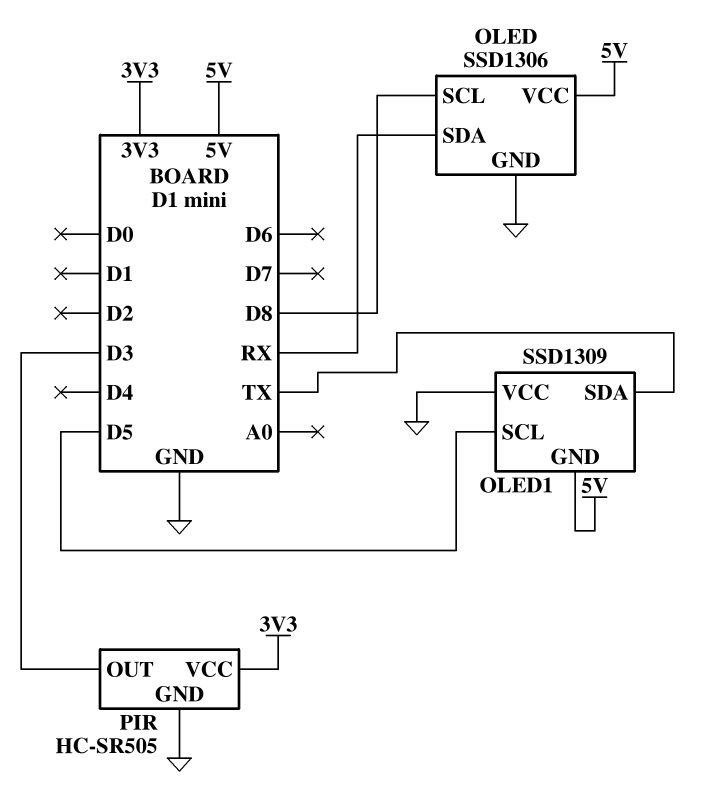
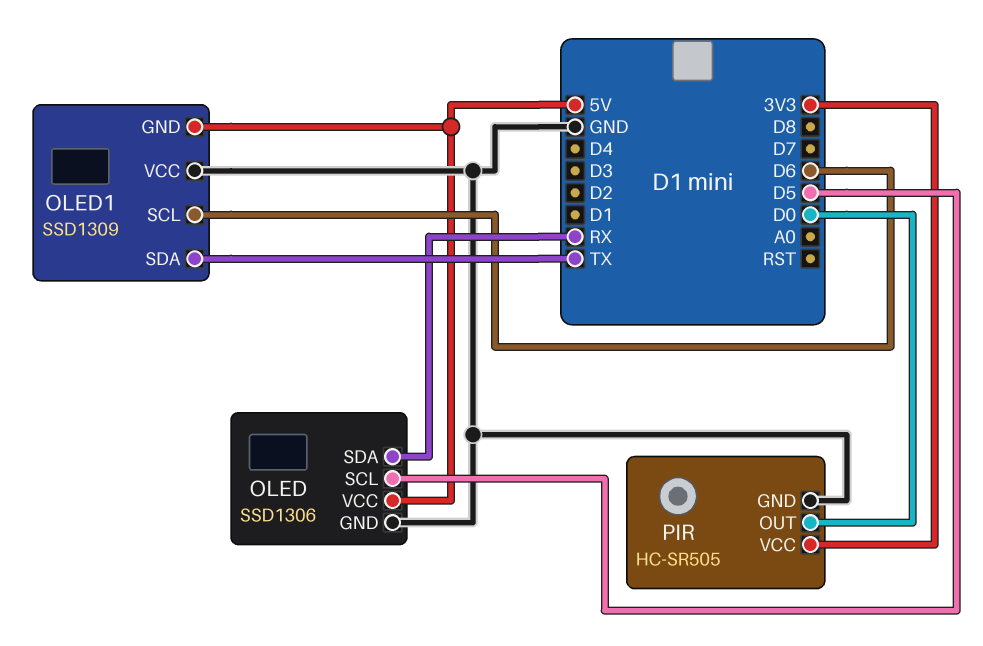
OLED pin SCL: D8 -> D5
OLED1 pin SCL: D5 -> D6
PIR pin OUT: D3 -> D0

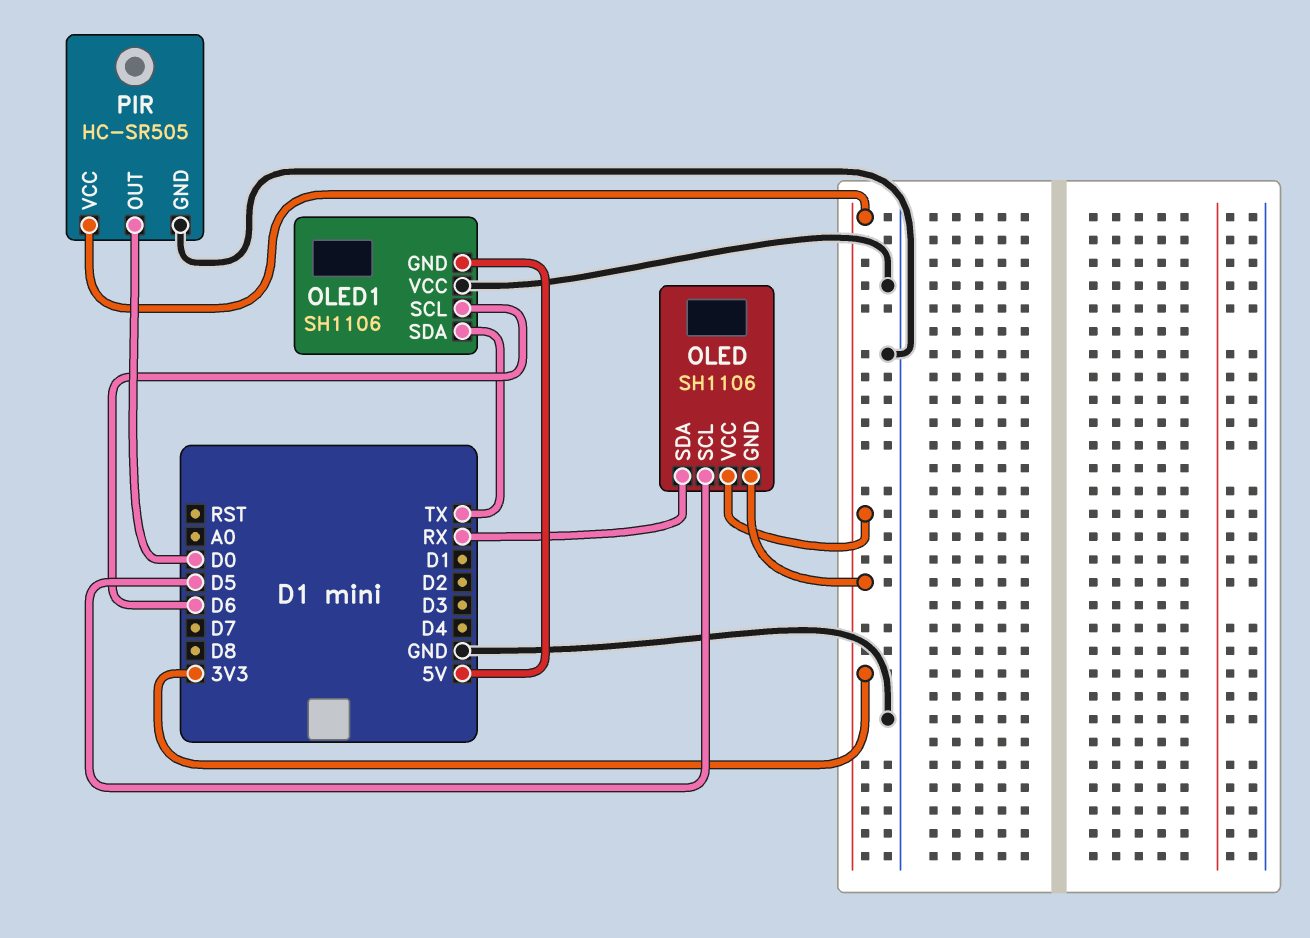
OLED: SSD1306 -> SH1106
OLED pin GND: GND -> 3V3
OLED pin VCC: 5V -> 3V3
OLED1: SSD1309 -> SH1106

